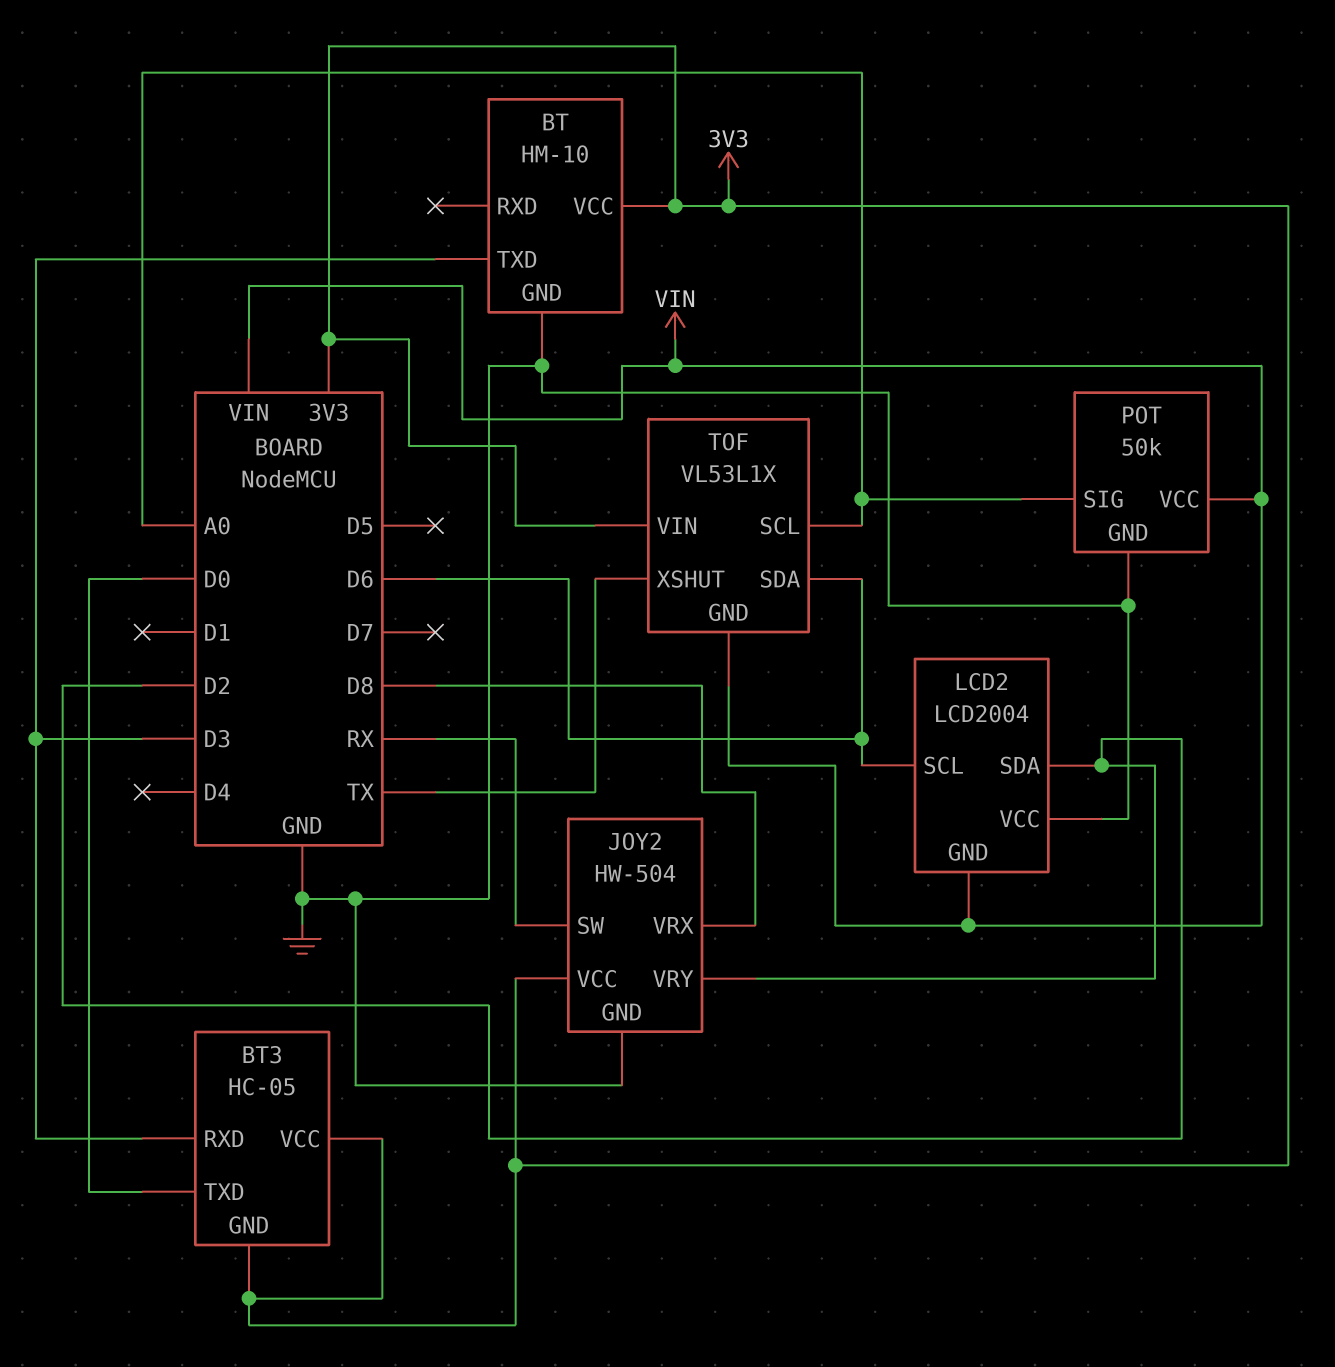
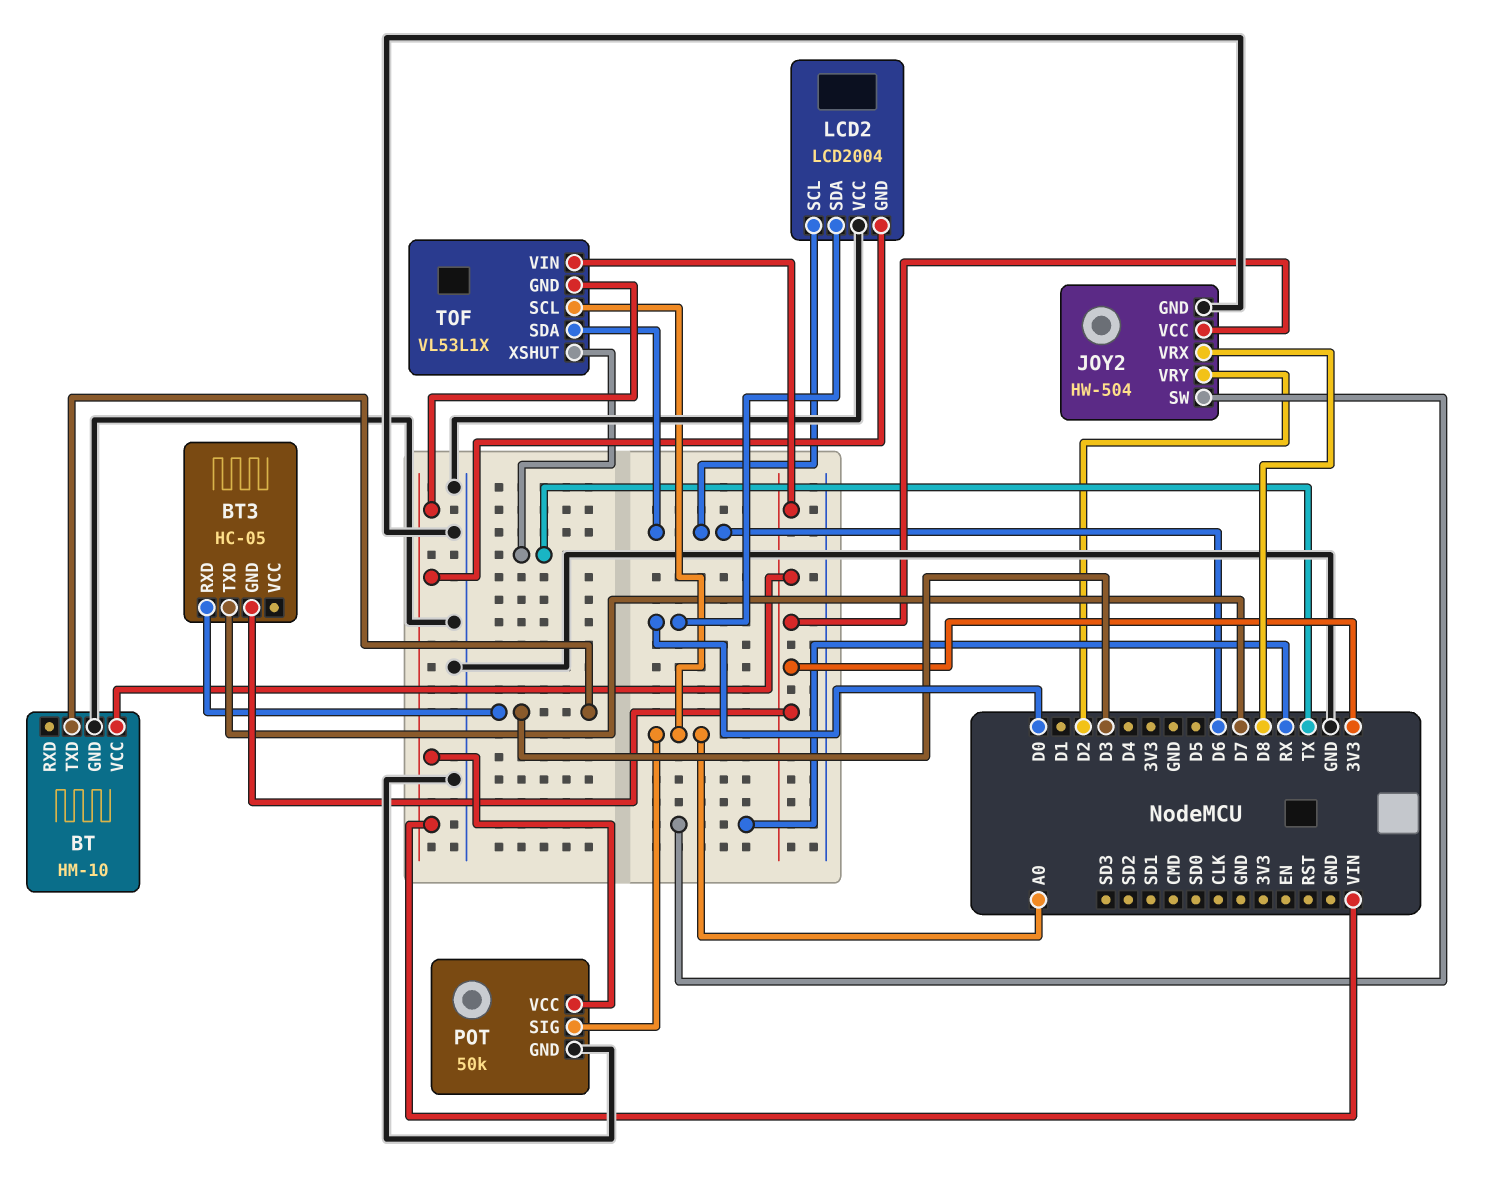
BT3 pin TXD: D0 -> D7
BT3 pin VCC: 3V3 -> none
LCD2 pin SDA: D2 -> D0

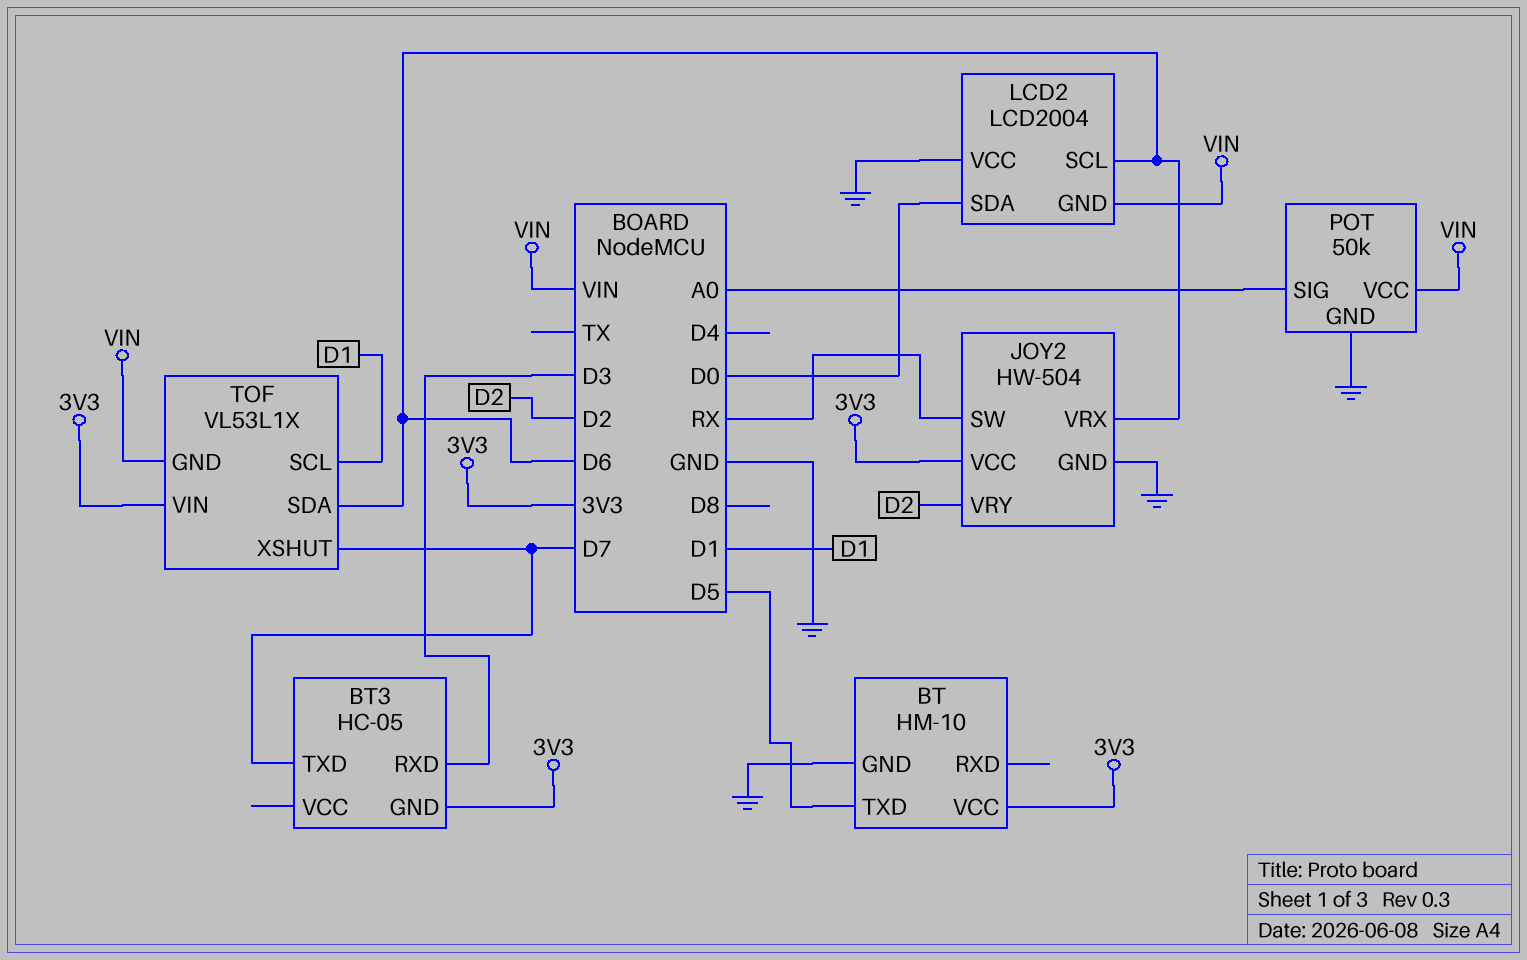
BT pin TXD: D3 -> D5
JOY2 pin VRX: D8 -> D6
TOF pin SCL: A0 -> D1
TOF pin XSHUT: TX -> D7

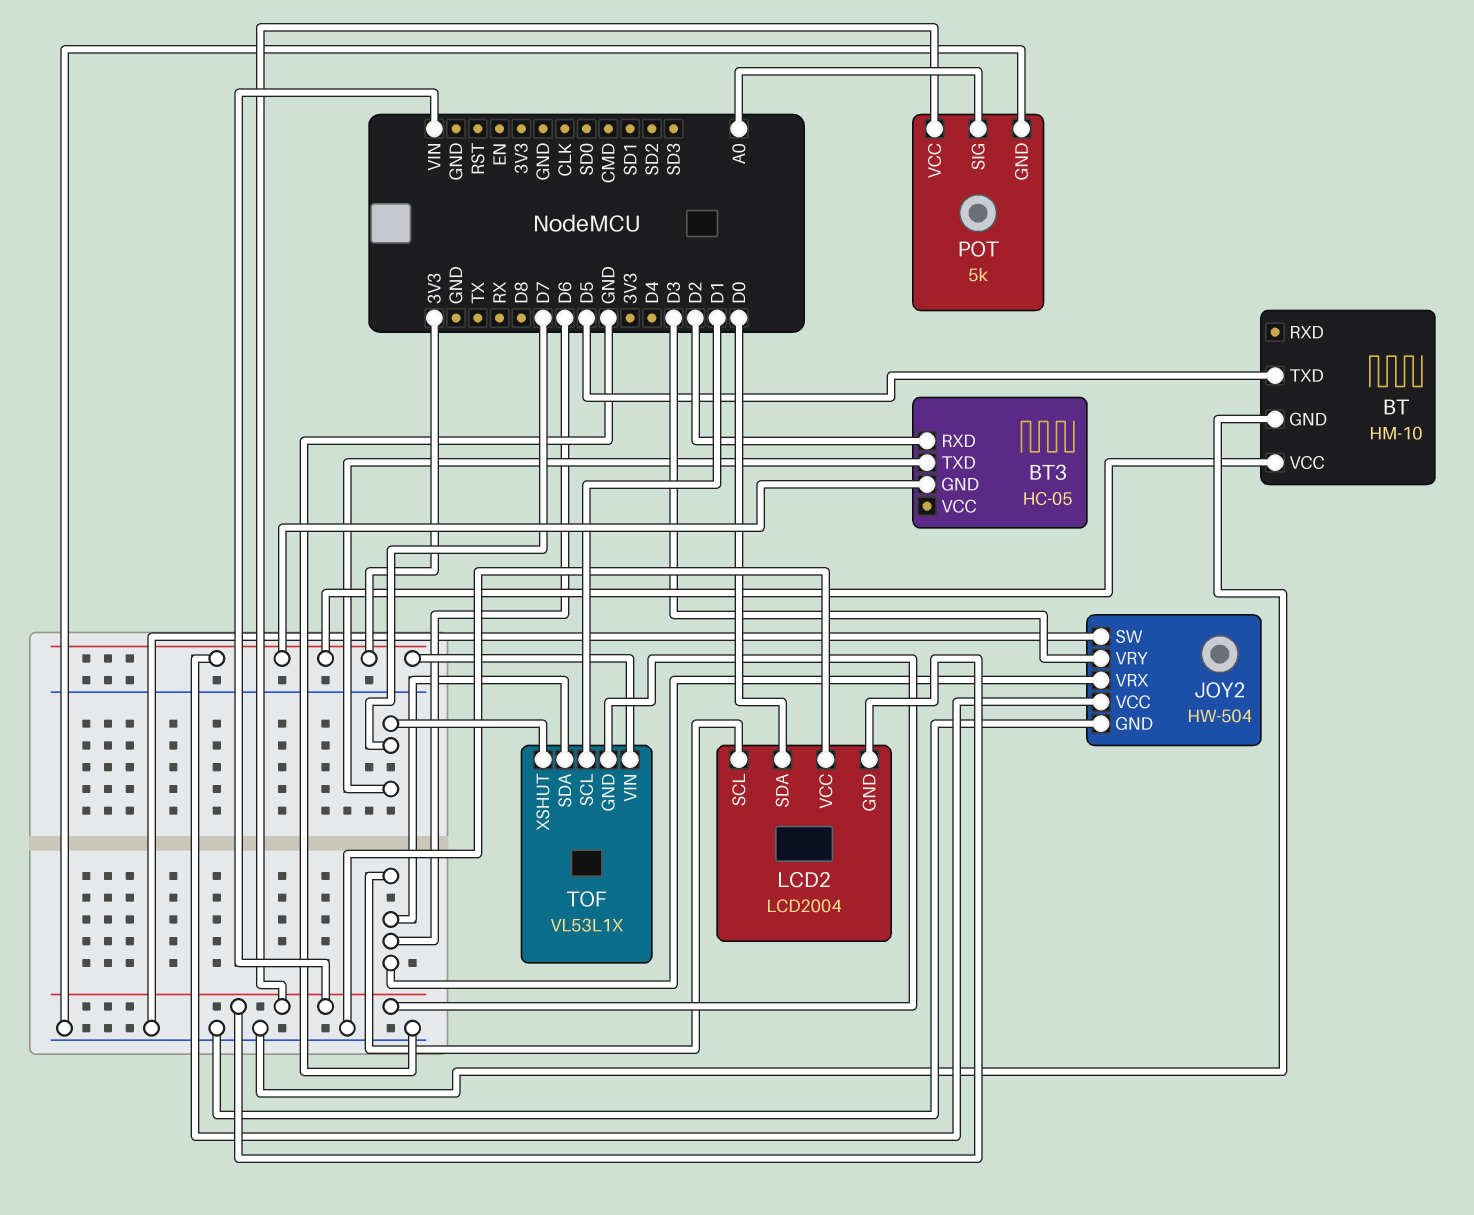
BT3 pin RXD: D3 -> D2
JOY2 pin SW: RX -> GND
JOY2 pin VRY: D2 -> D3
POT: 50k -> 5k

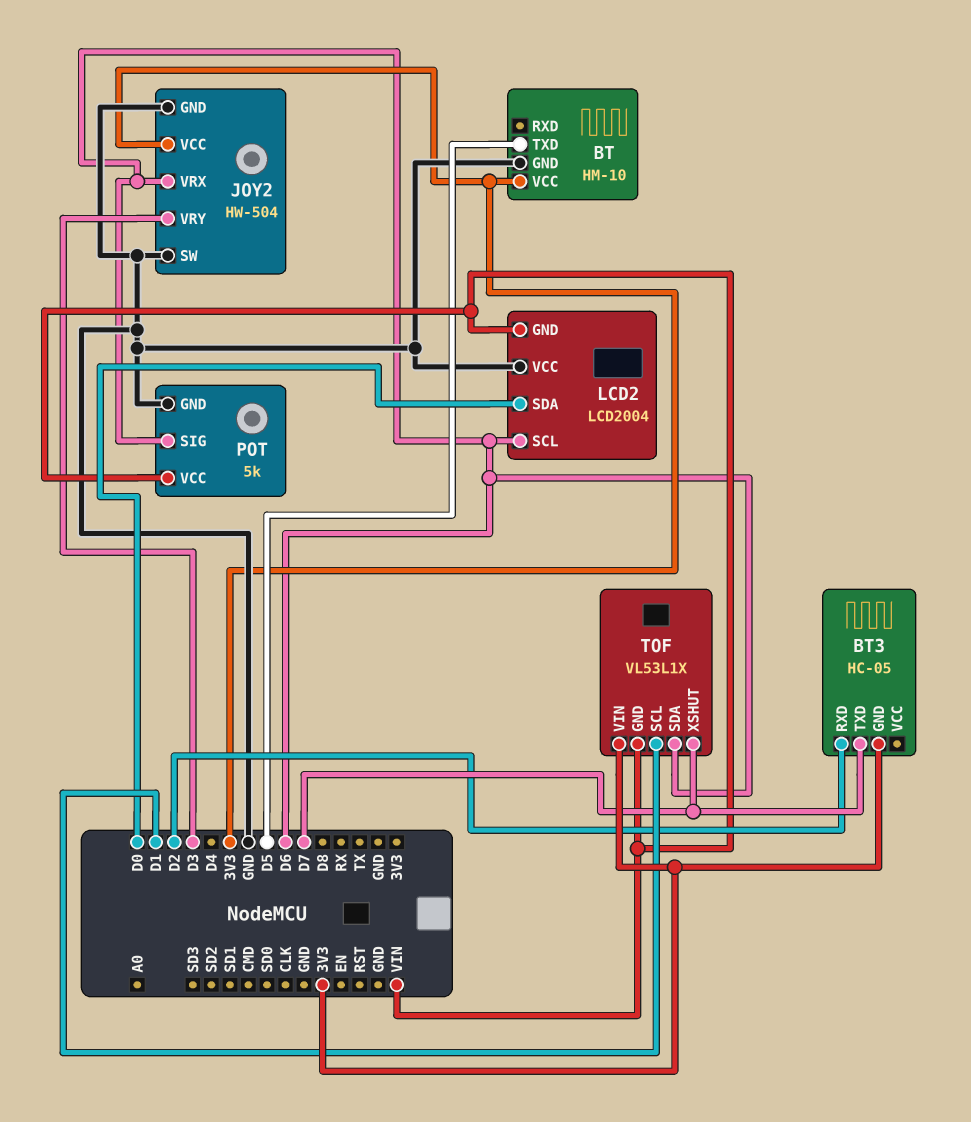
POT pin SIG: A0 -> D6

